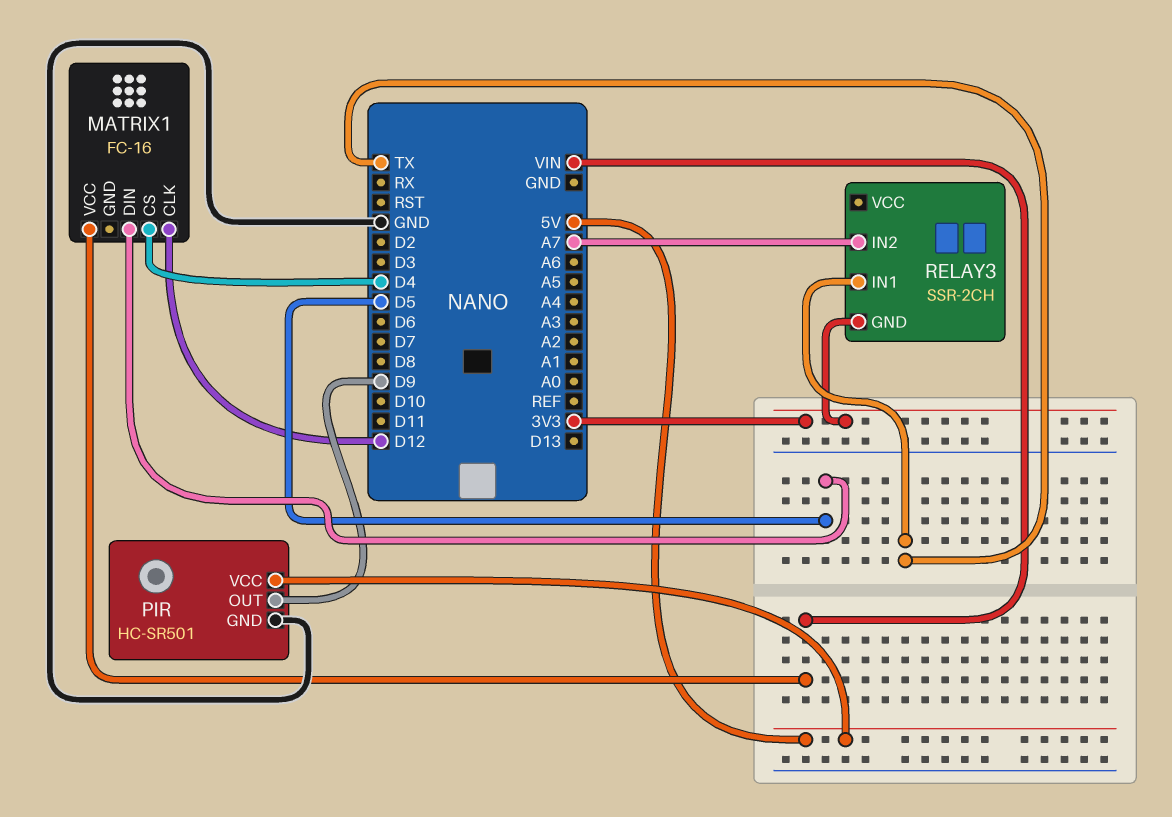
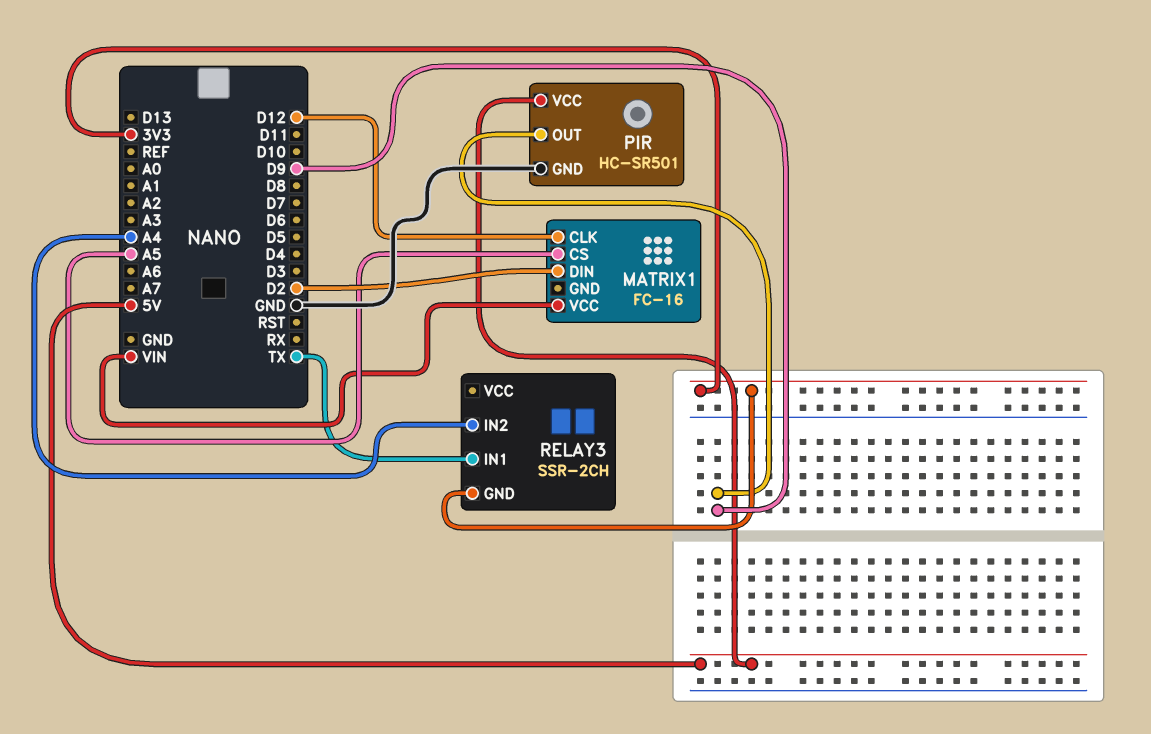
MATRIX1 pin CS: D4 -> A5
MATRIX1 pin DIN: D5 -> D2
RELAY3 pin IN2: A7 -> A4

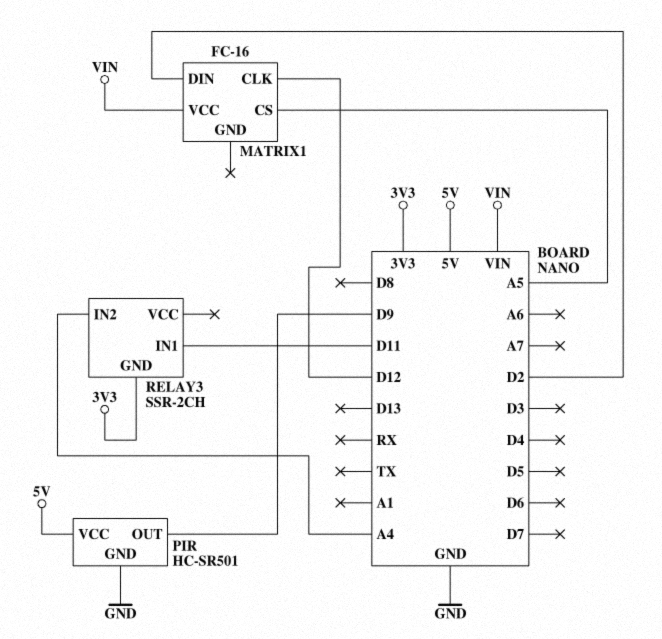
RELAY3 pin IN1: TX -> D11

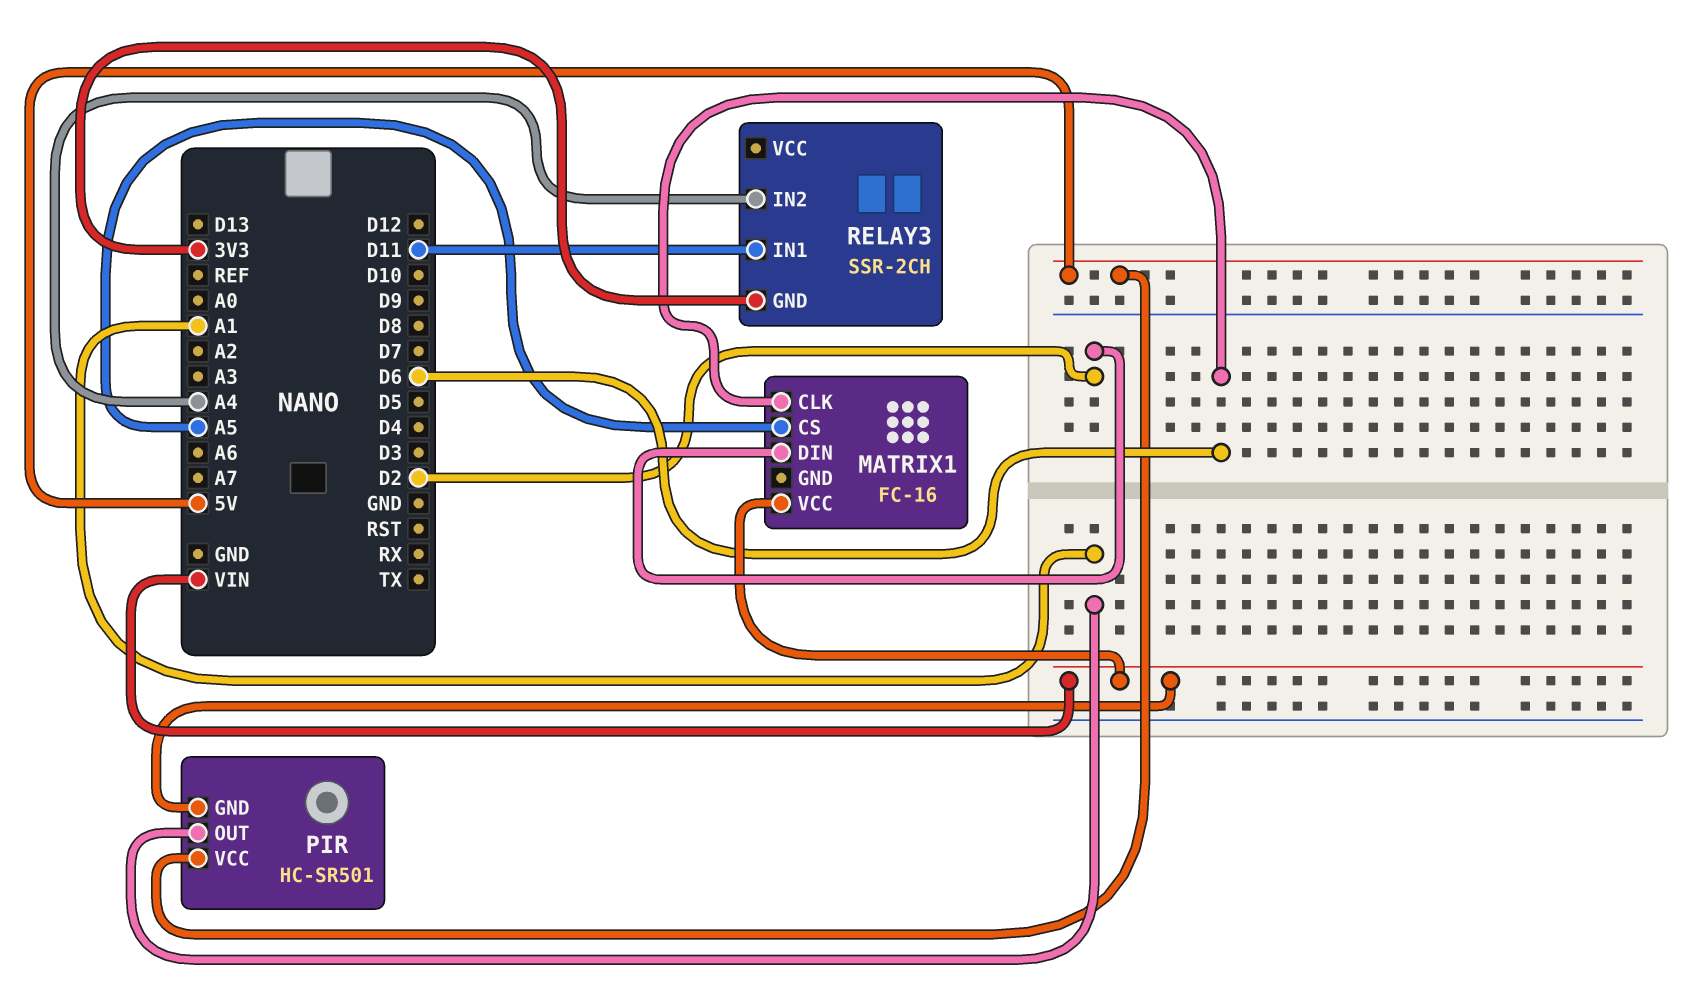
MATRIX1 pin CLK: D12 -> D6
PIR pin GND: GND -> VIN
PIR pin OUT: D9 -> A1

